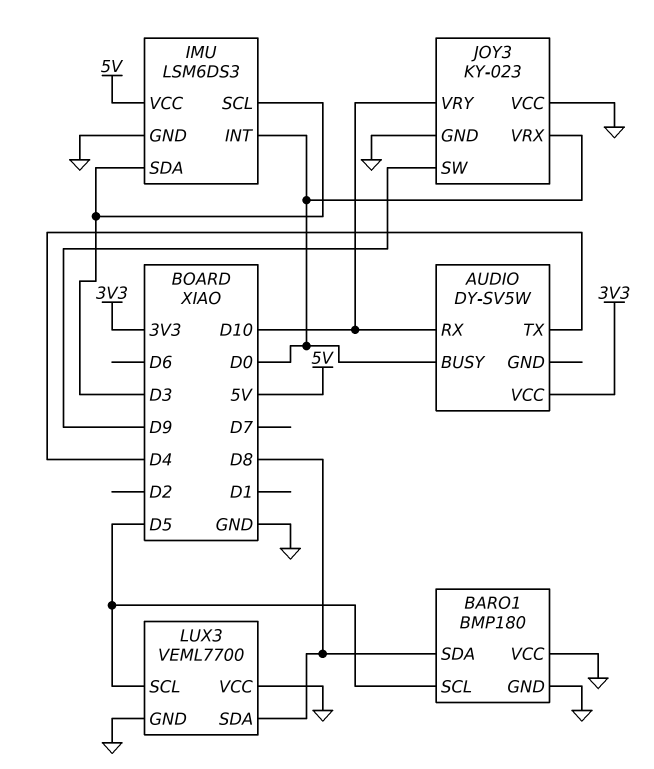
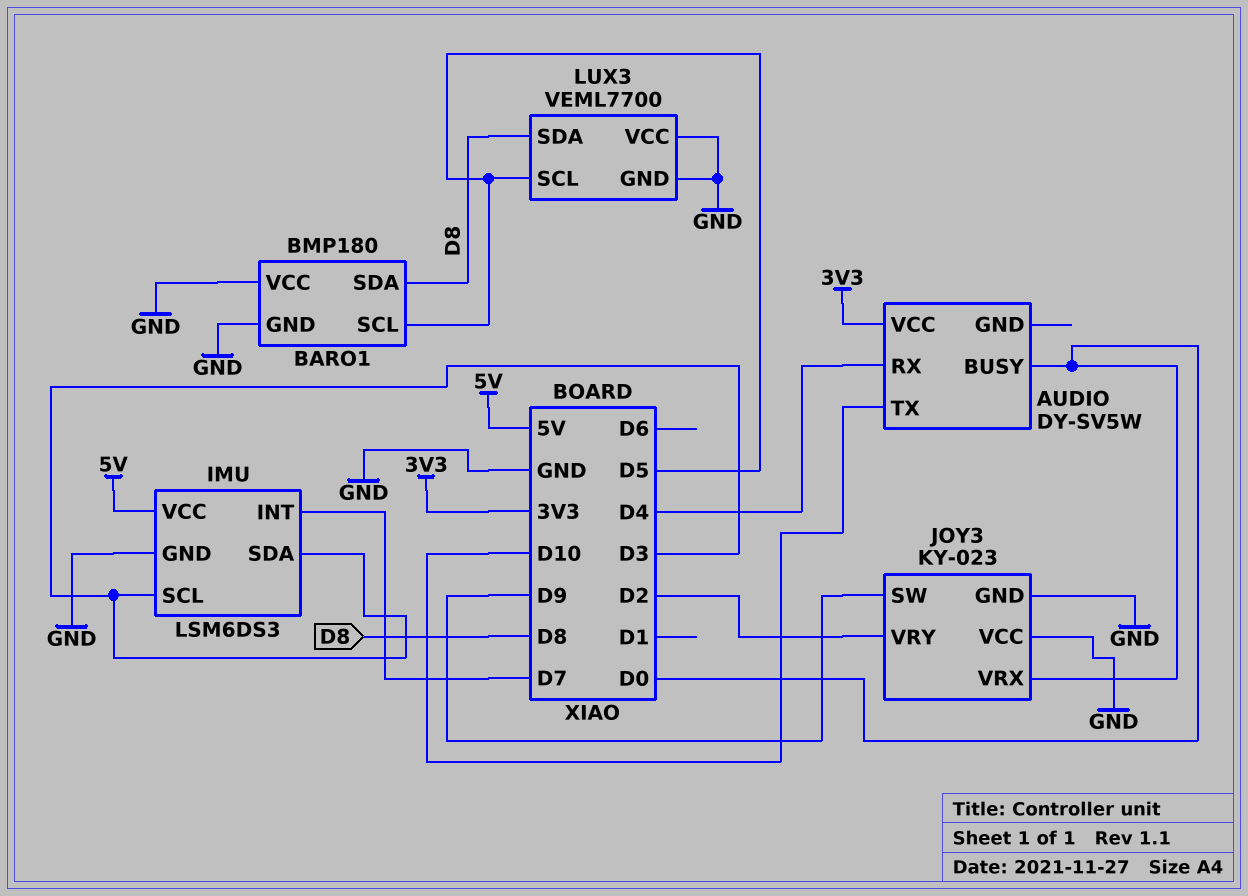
AUDIO pin RX: D10 -> D4
AUDIO pin TX: D4 -> D10
IMU pin INT: D0 -> D7
JOY3 pin VRY: D10 -> D2

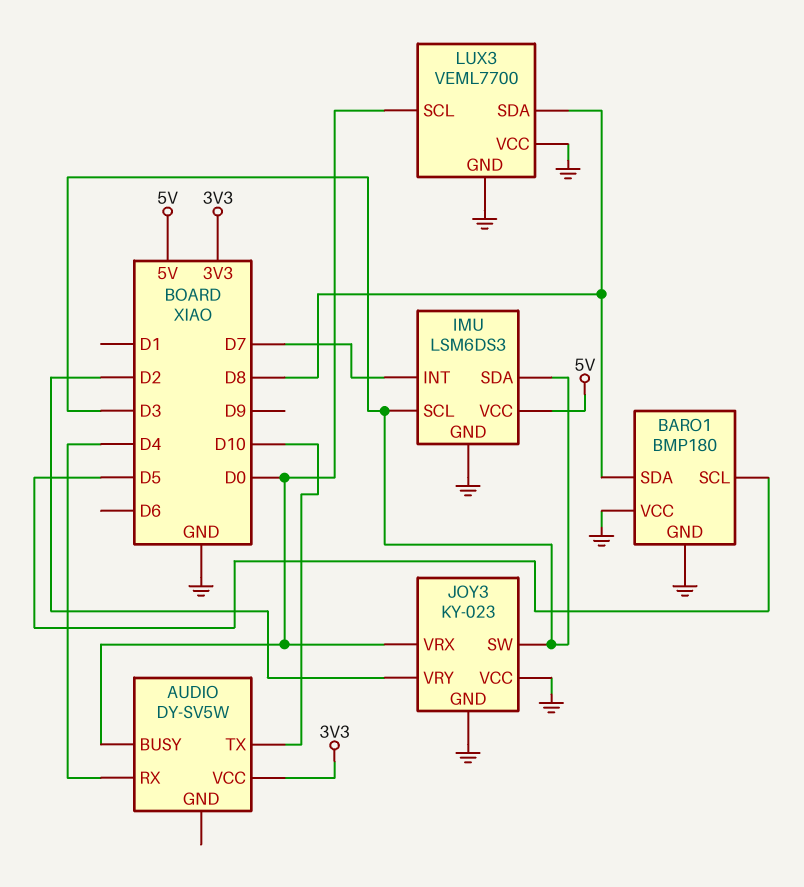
JOY3 pin SW: D9 -> D3
LUX3 pin SCL: D5 -> D0

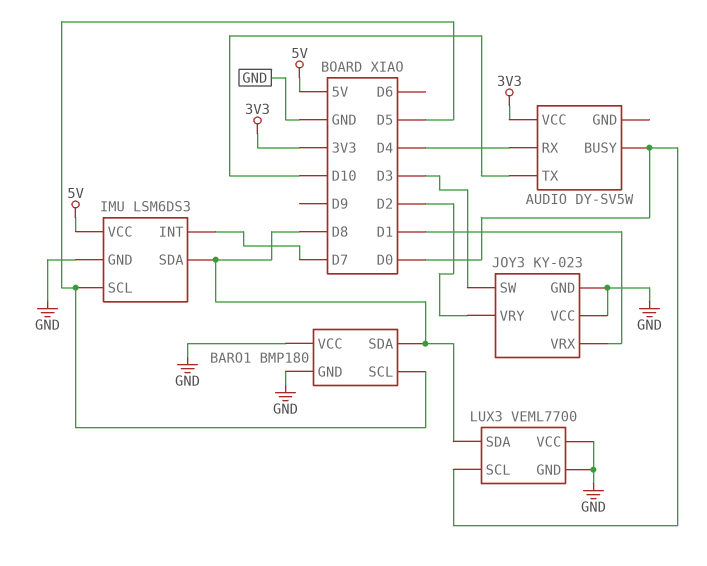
IMU pin SCL: D3 -> D5
IMU pin SDA: D3 -> D8
JOY3 pin VRX: D0 -> D1

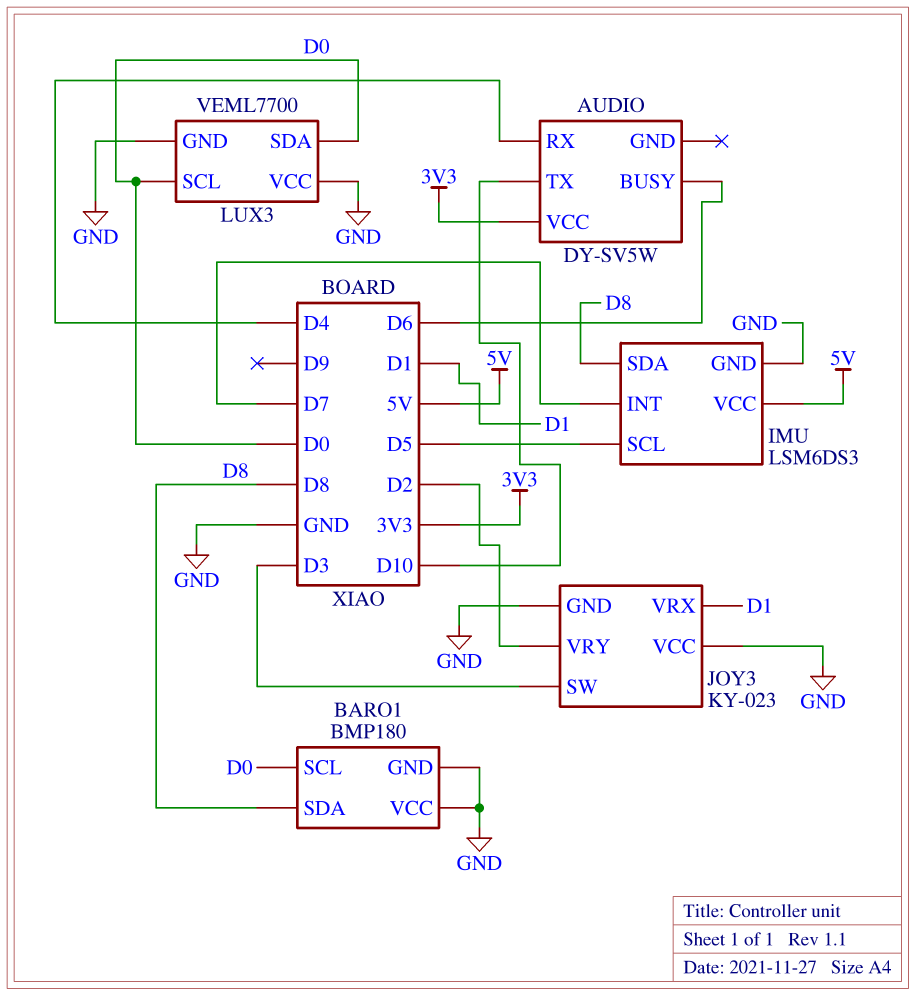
AUDIO pin BUSY: D0 -> D6
BARO1 pin SCL: D5 -> D0
LUX3 pin SDA: D8 -> D0

